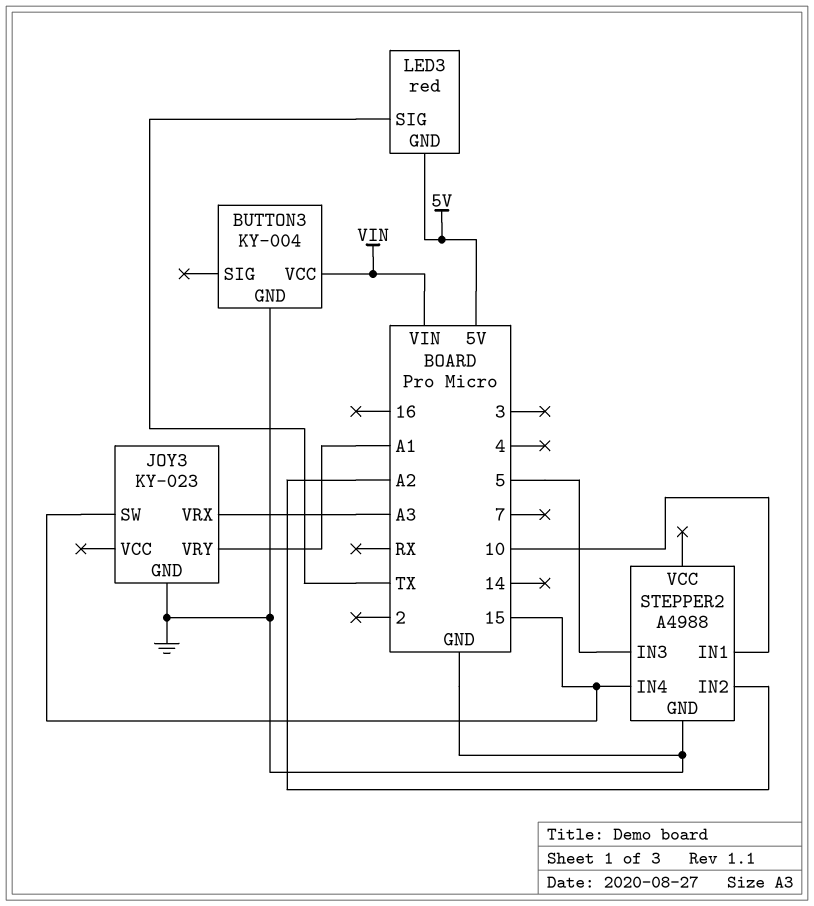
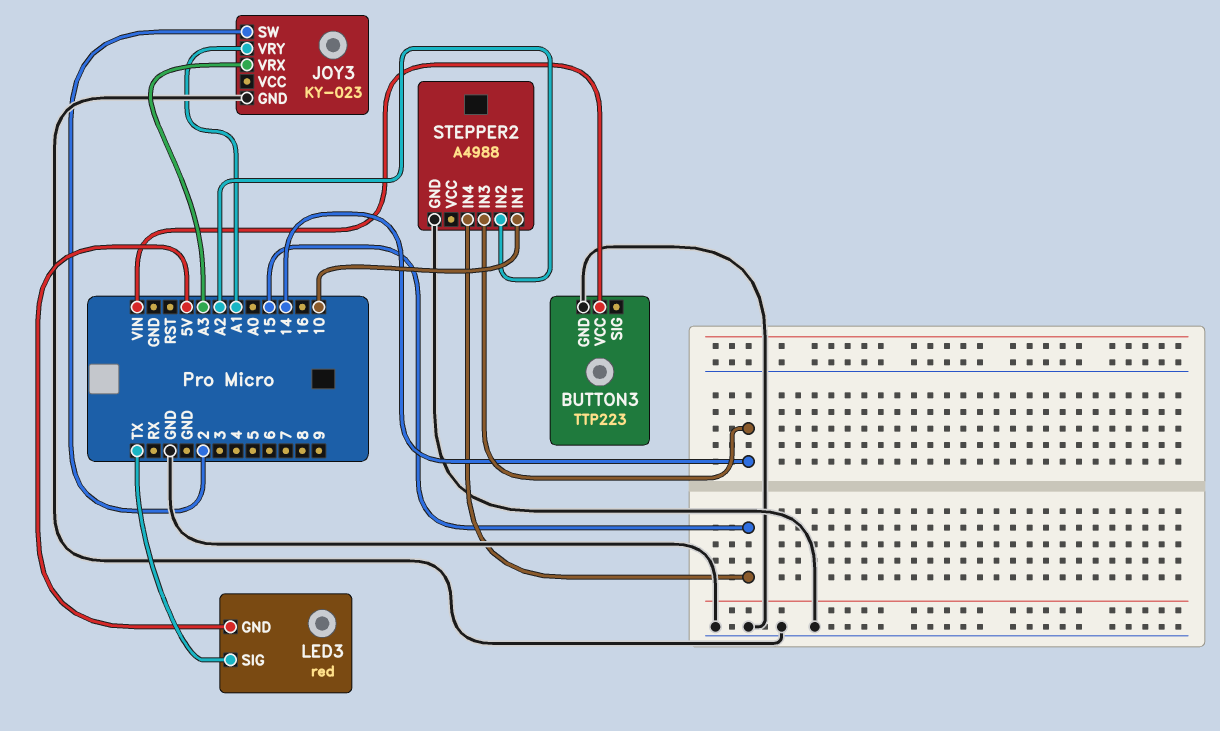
BUTTON3: KY-004 -> TTP223
JOY3 pin SW: 15 -> 2
STEPPER2 pin IN3: 5 -> 14

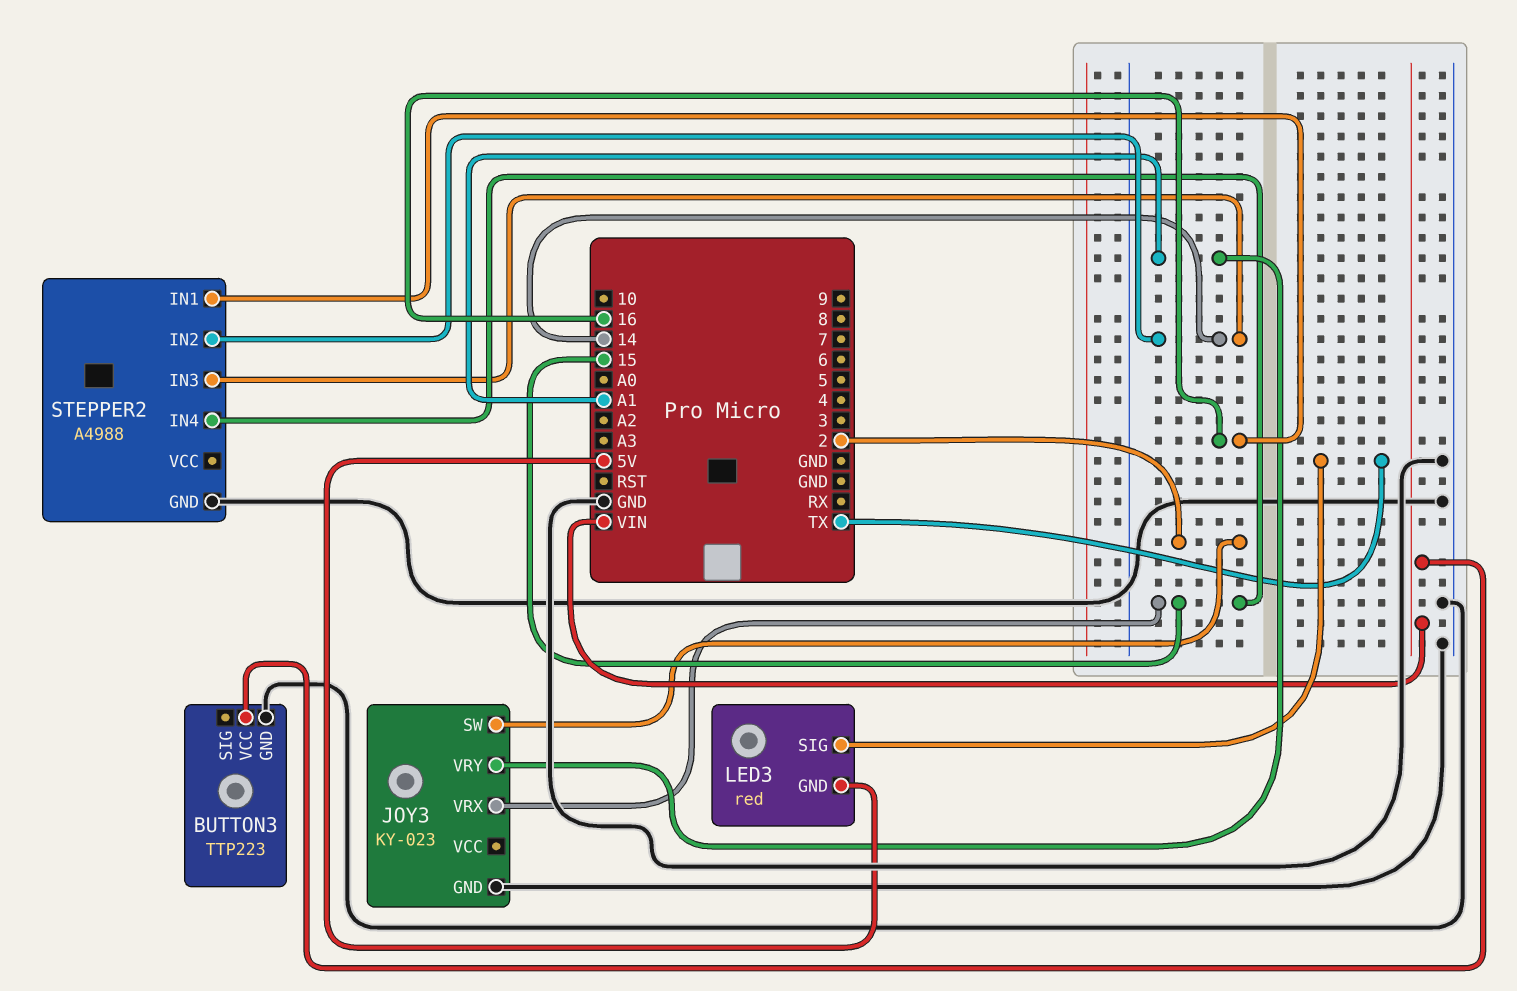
JOY3 pin VRX: A3 -> 15
STEPPER2 pin IN1: 10 -> 16
STEPPER2 pin IN2: A2 -> 14

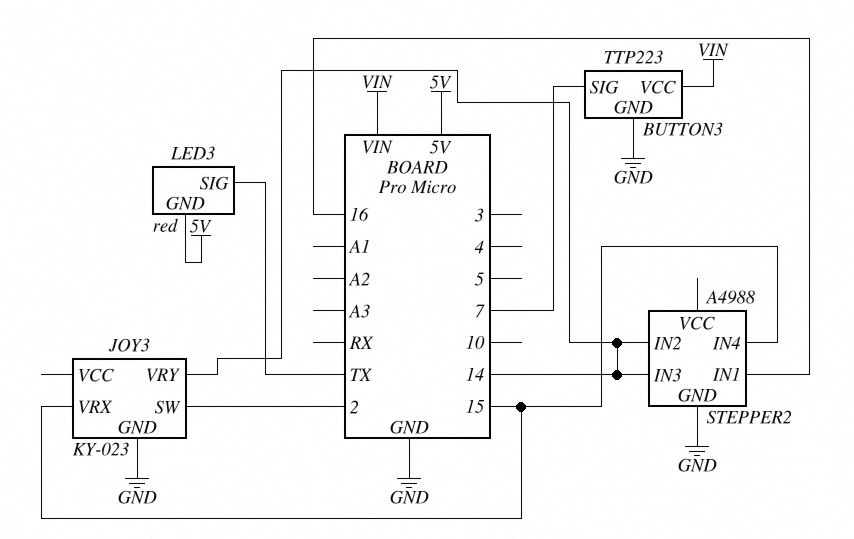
BUTTON3 pin SIG: none -> 7
JOY3 pin VRY: A1 -> 14

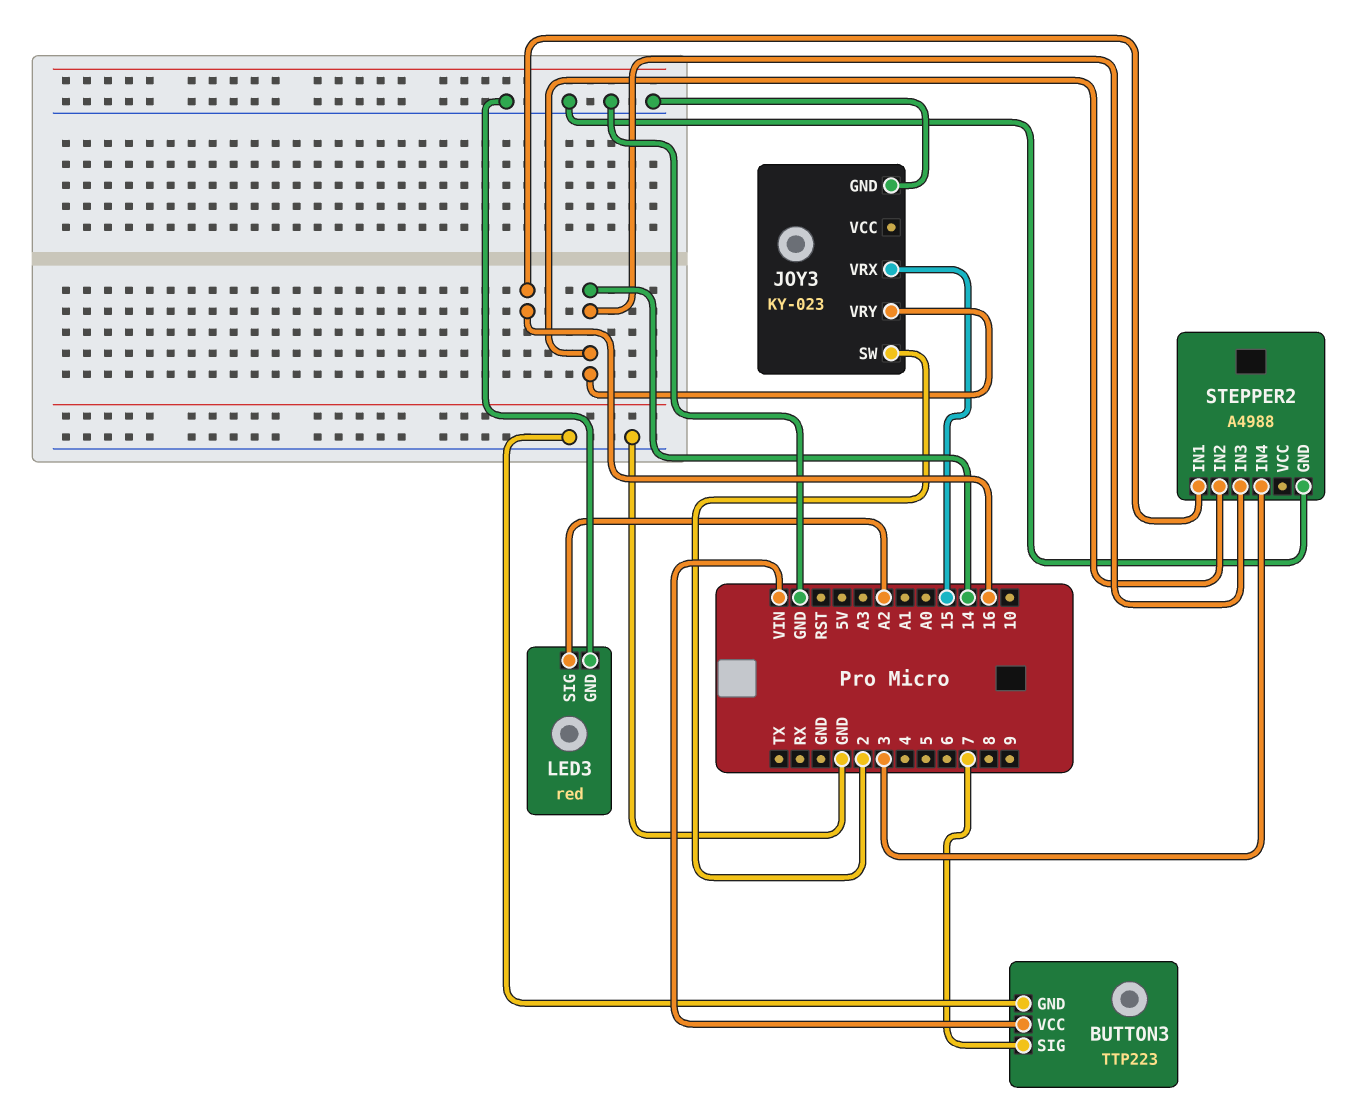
LED3 pin GND: 5V -> GND
LED3 pin SIG: TX -> A2
STEPPER2 pin IN4: 15 -> 3

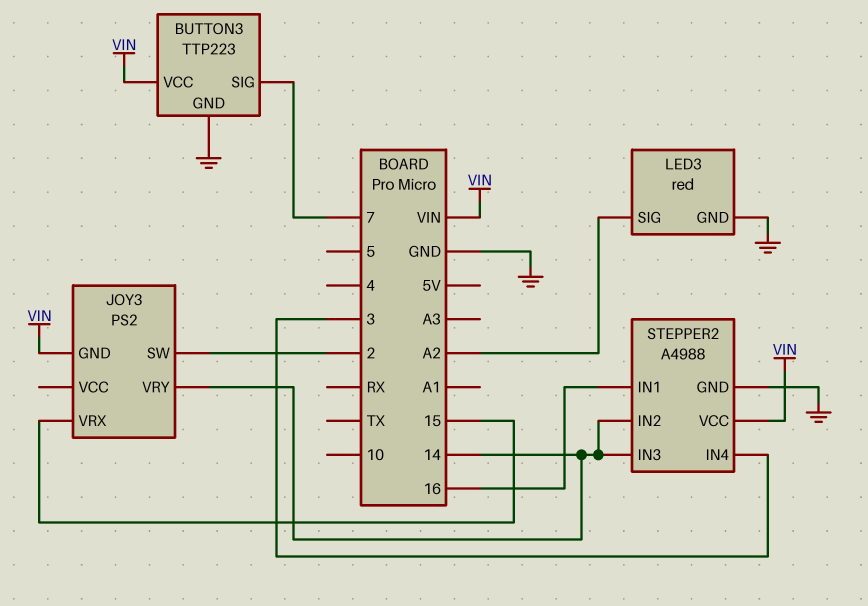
JOY3: KY-023 -> PS2
JOY3 pin GND: GND -> VIN
STEPPER2 pin VCC: none -> VIN

